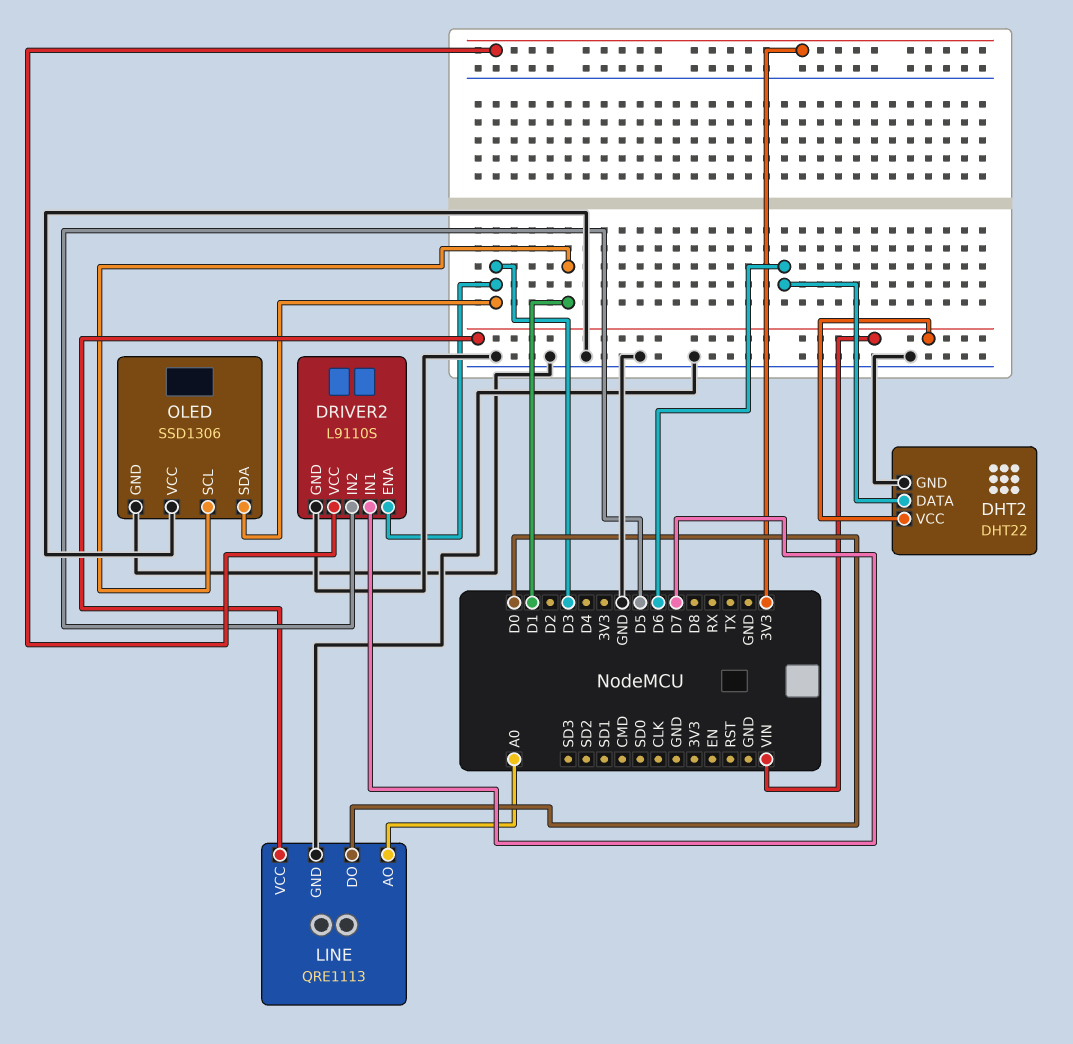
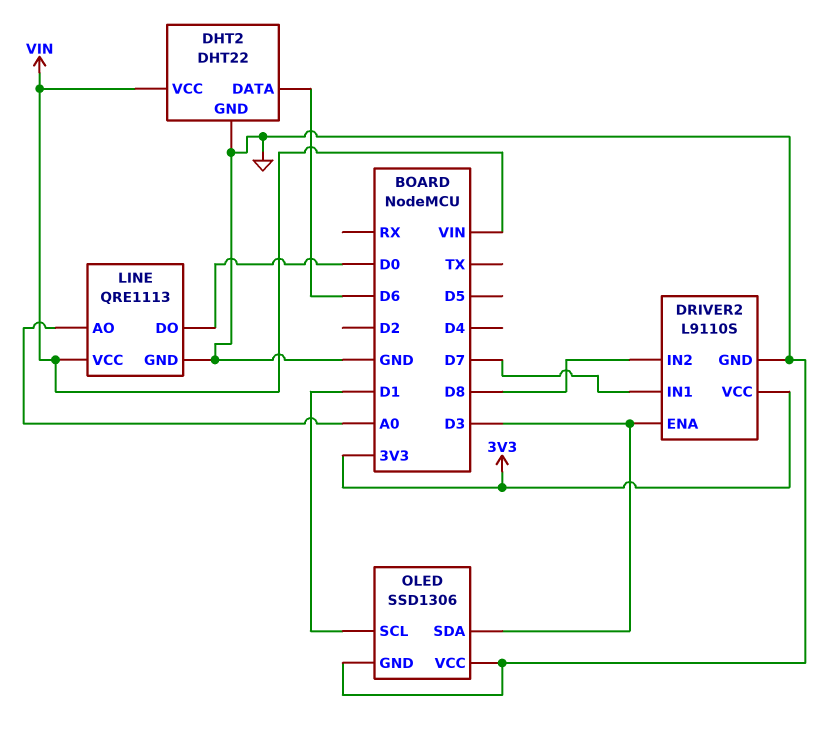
DRIVER2 pin IN2: D5 -> D8

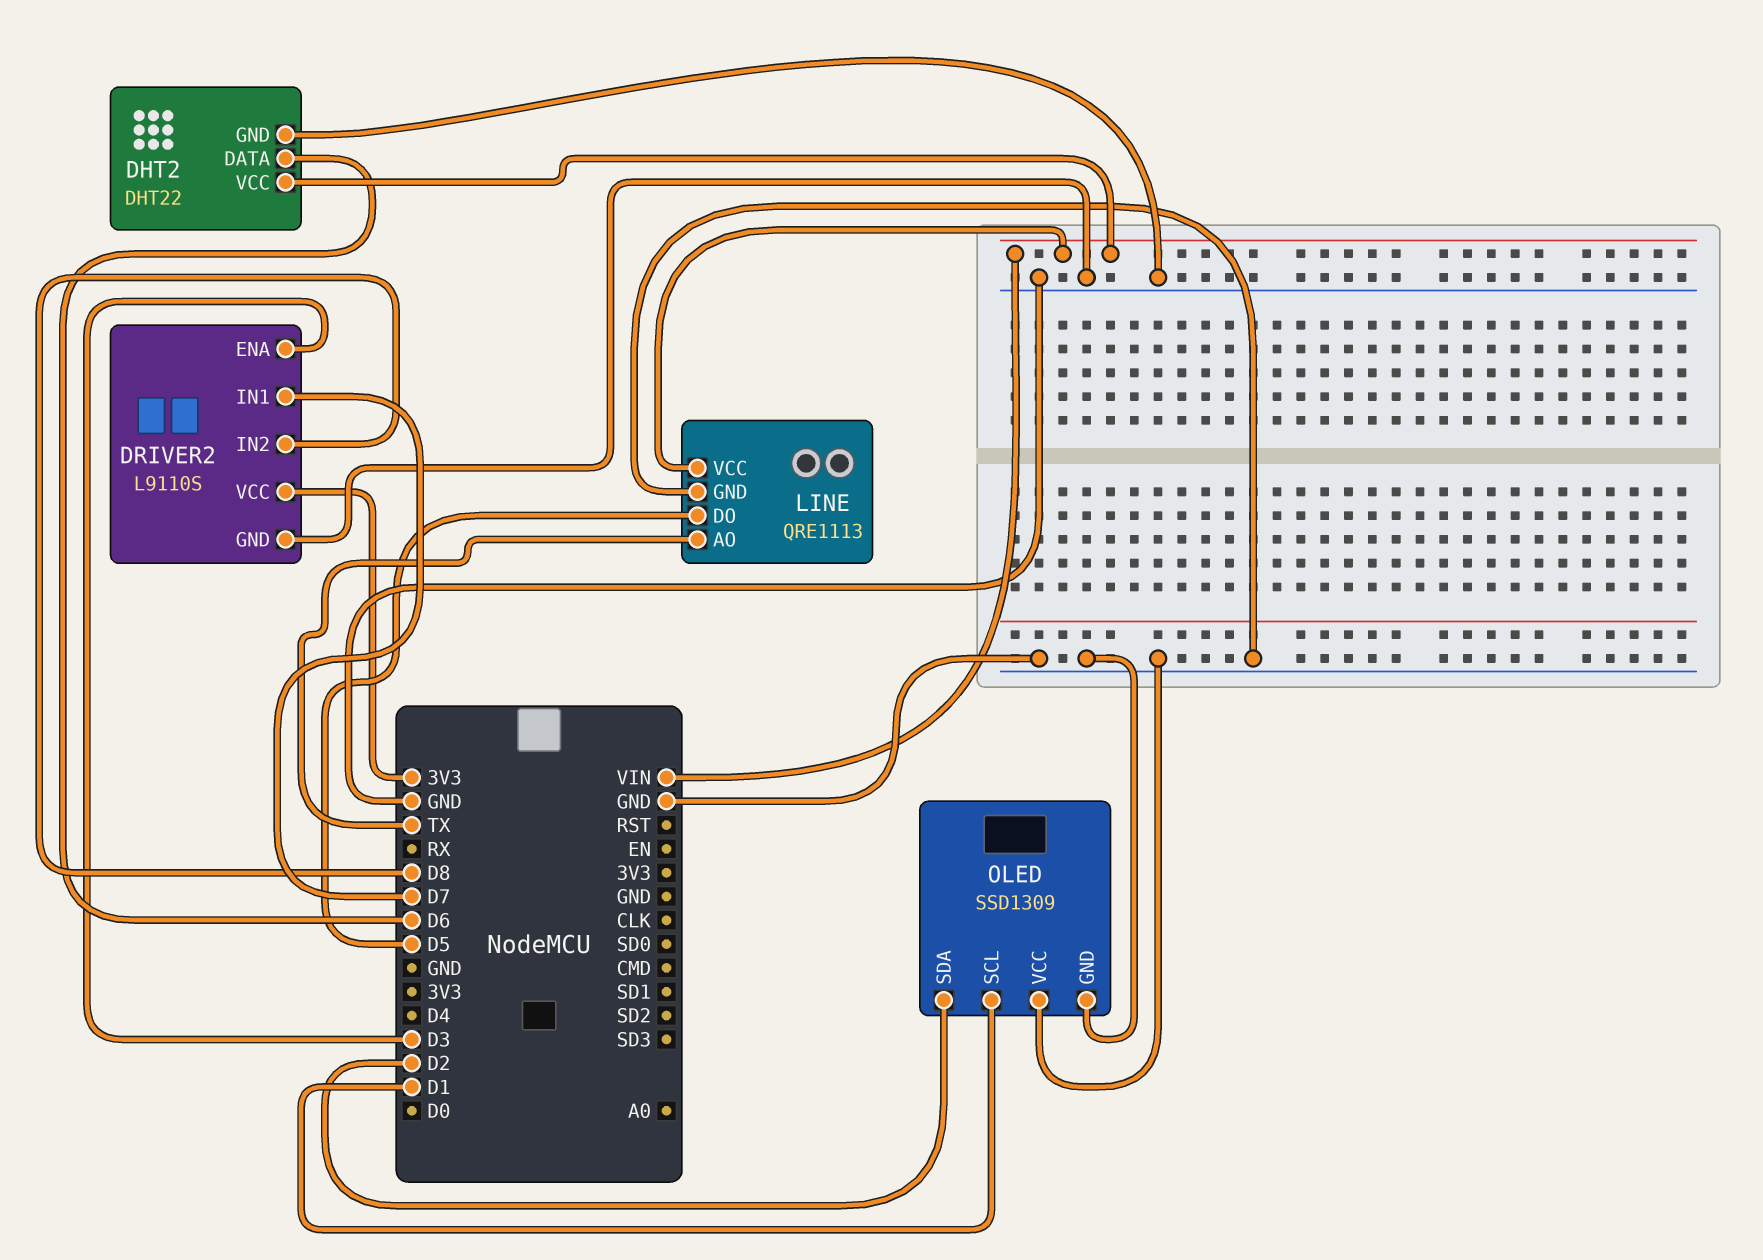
LINE pin AO: A0 -> TX
LINE pin DO: D0 -> D5
OLED: SSD1306 -> SSD1309
OLED pin SDA: D3 -> D2

